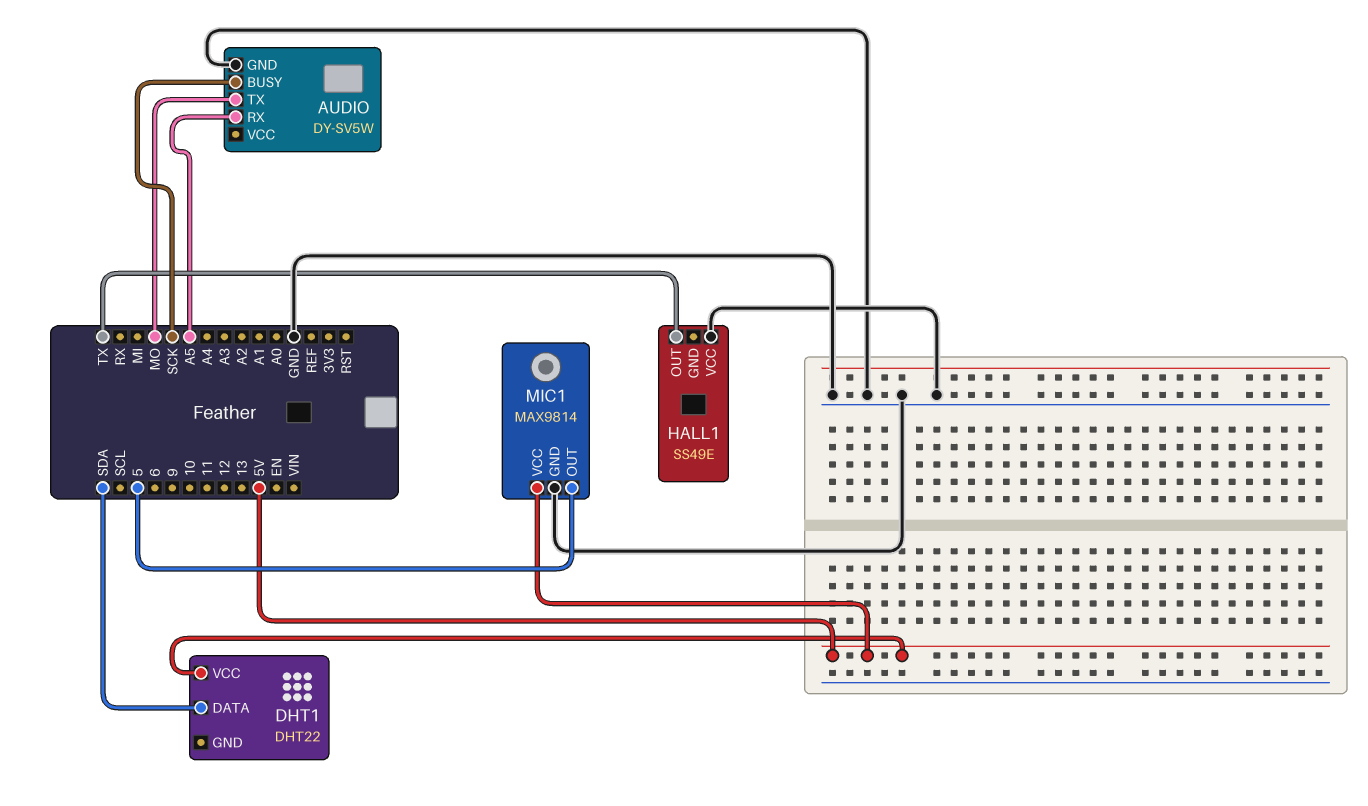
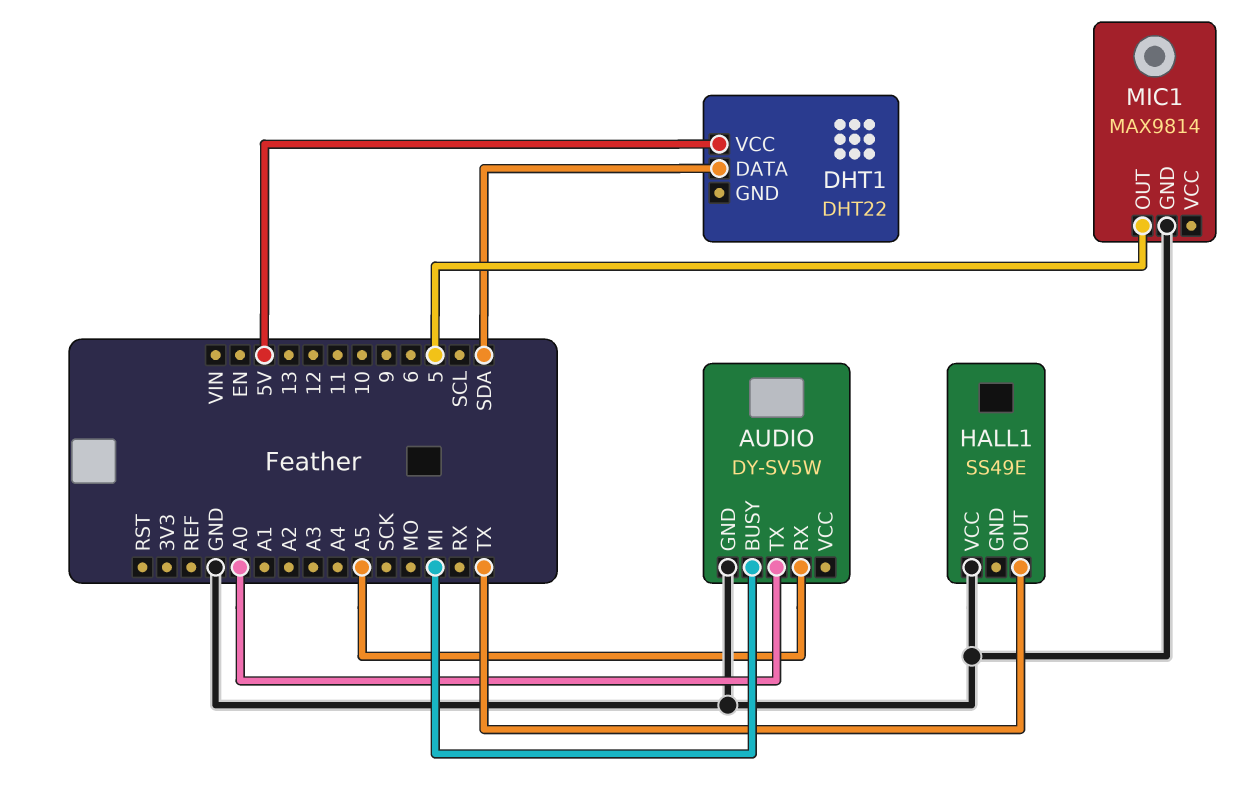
AUDIO pin BUSY: SCK -> MI
AUDIO pin TX: MO -> A0
MIC1 pin VCC: 5V -> none

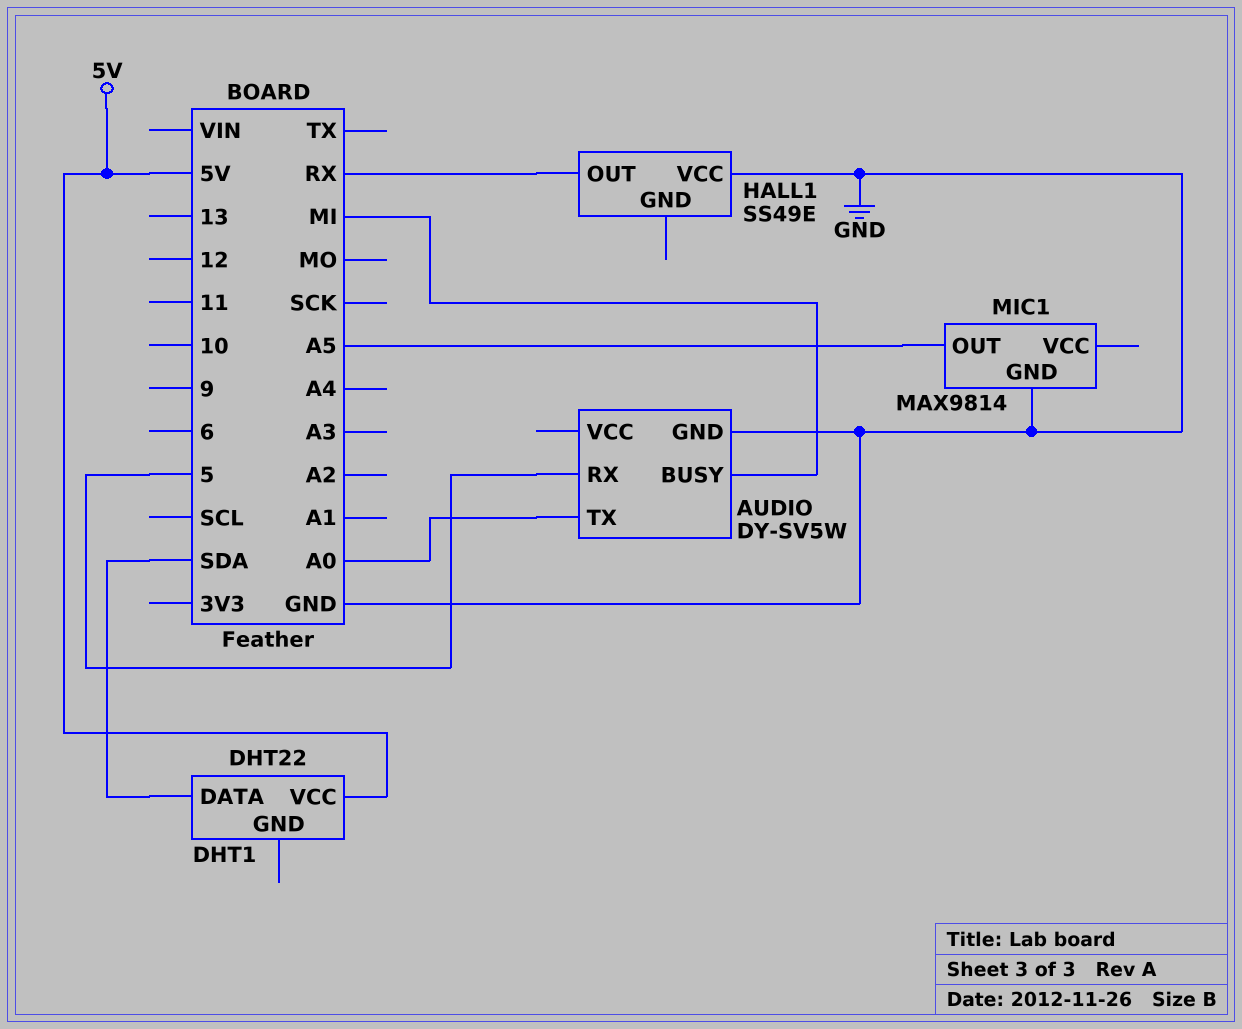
AUDIO pin RX: A5 -> 5
HALL1 pin OUT: TX -> RX
MIC1 pin OUT: 5 -> A5

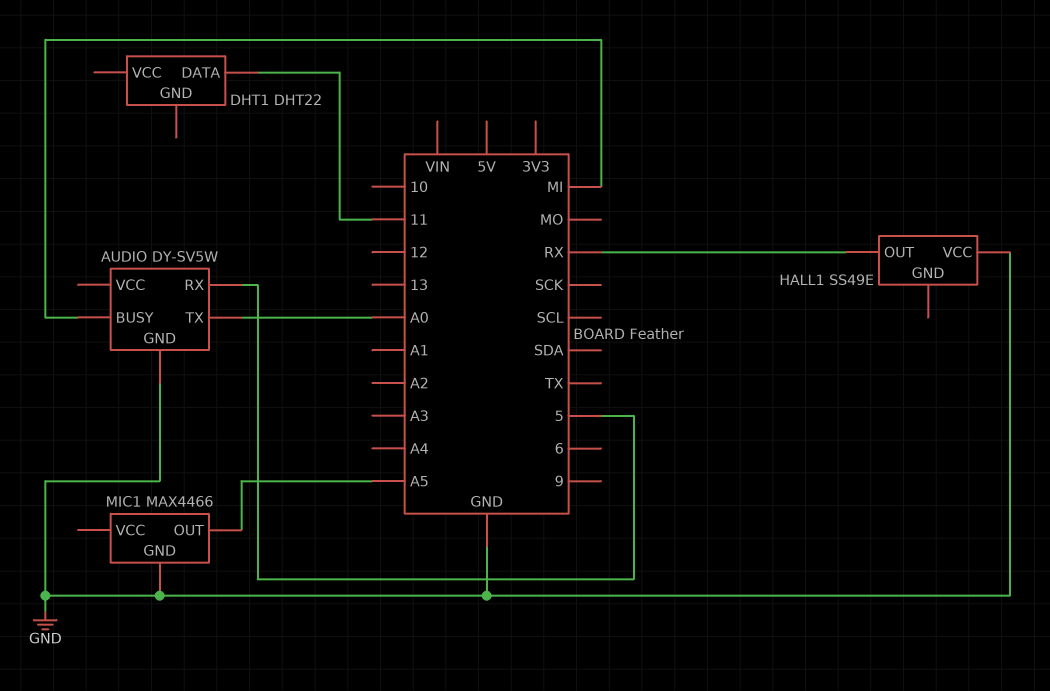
DHT1 pin DATA: SDA -> 11
DHT1 pin VCC: 5V -> none
MIC1: MAX9814 -> MAX4466

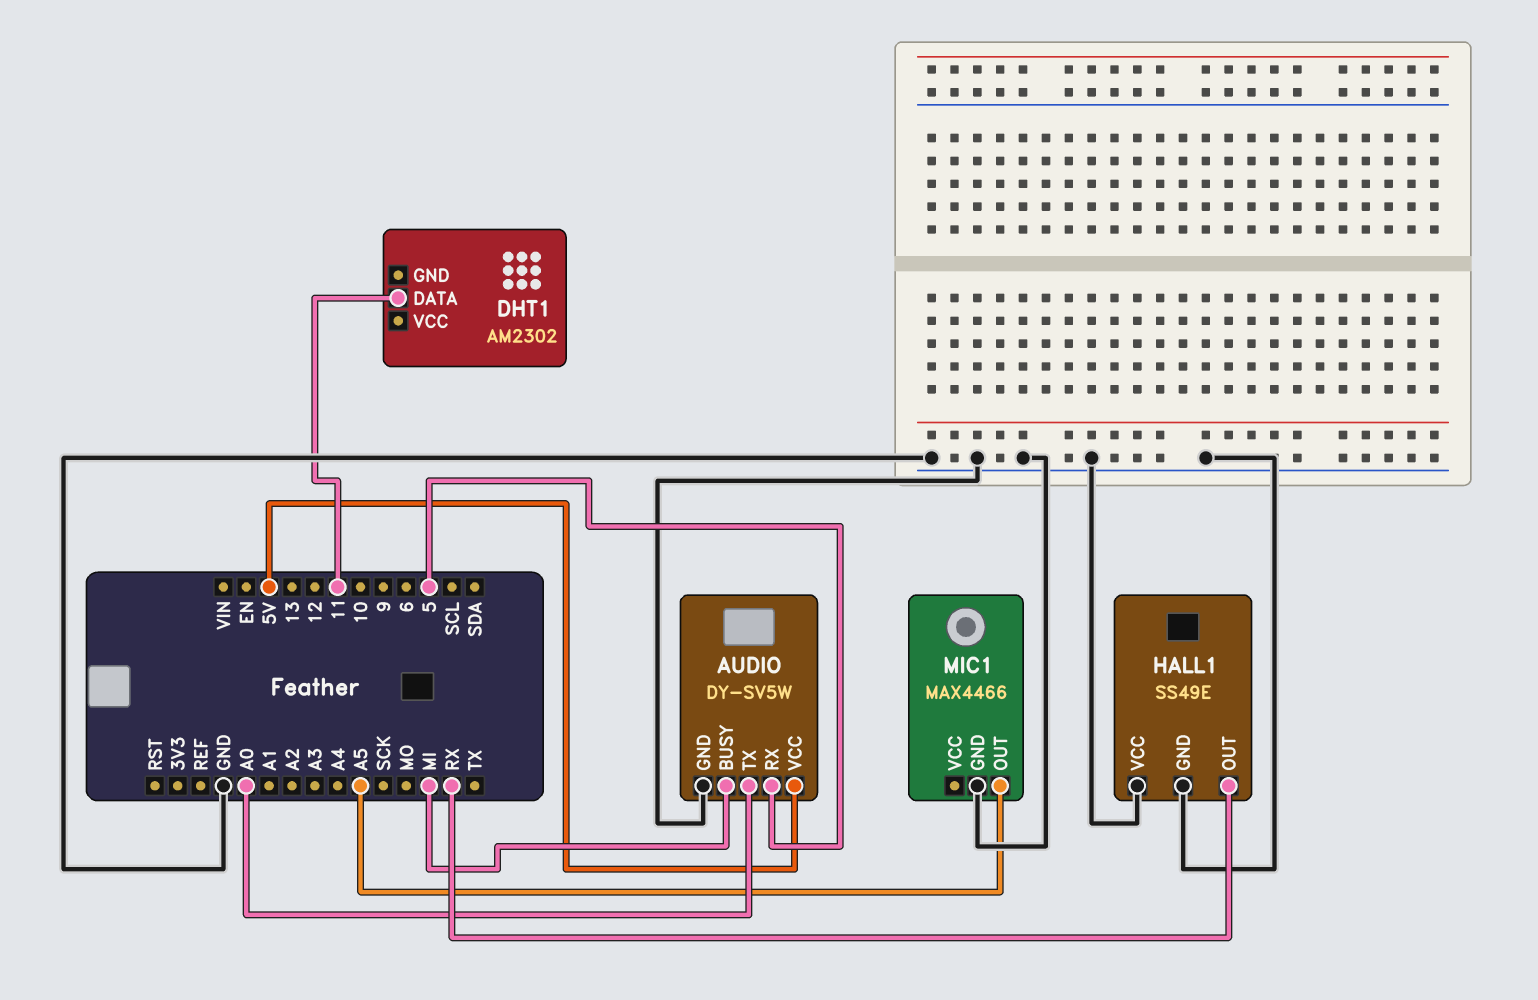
AUDIO pin VCC: none -> 5V
DHT1: DHT22 -> AM2302
HALL1 pin GND: none -> GND

